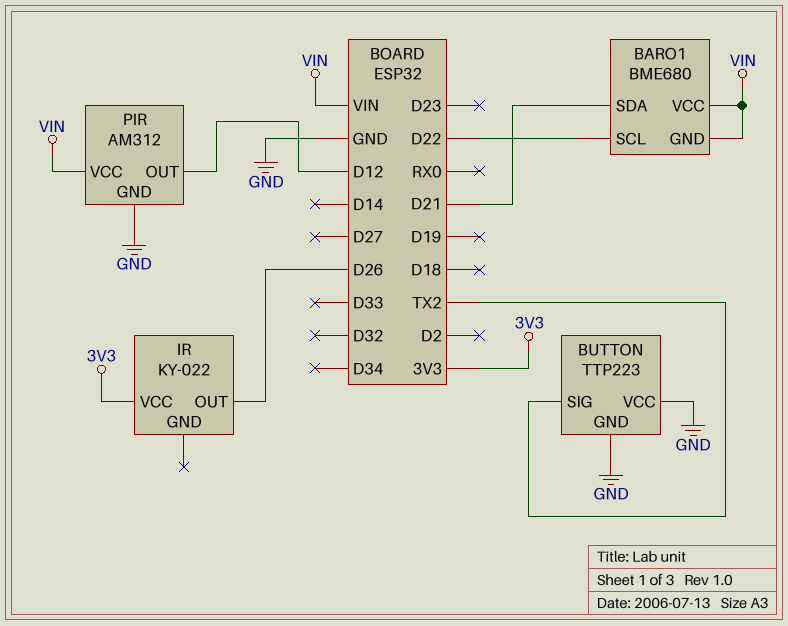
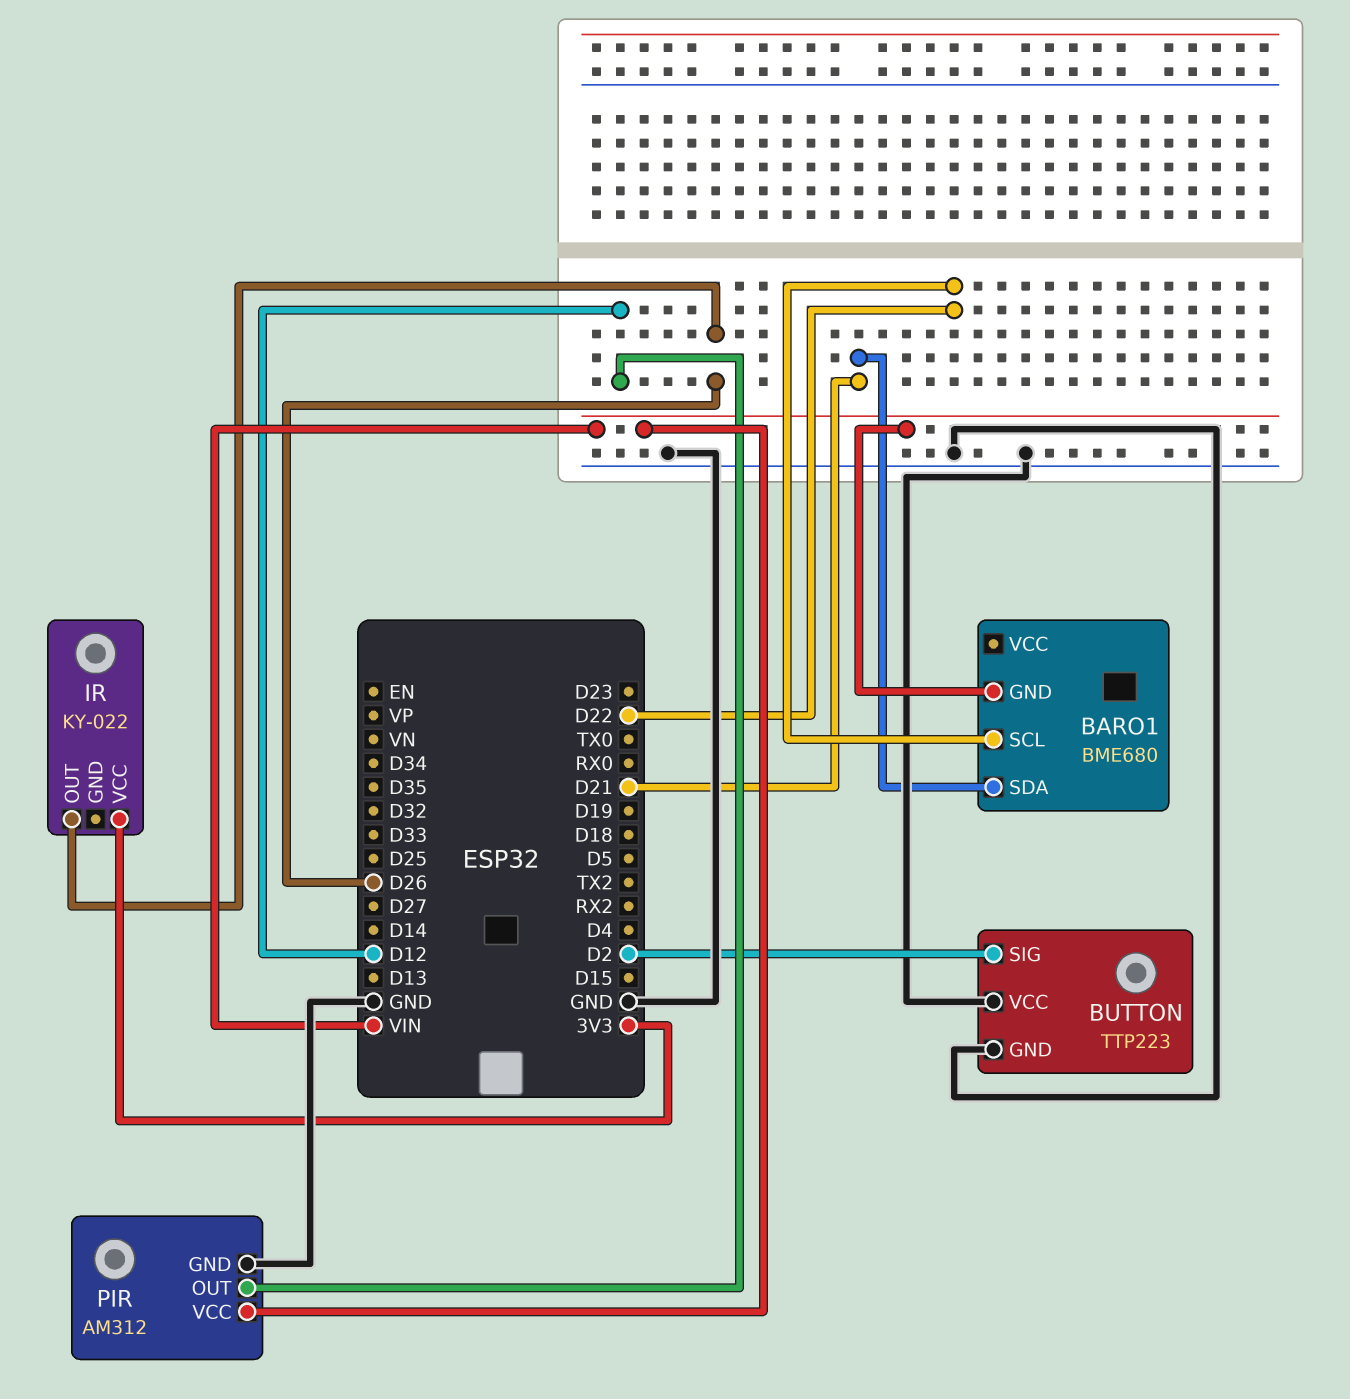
BARO1 pin VCC: VIN -> none
BUTTON pin SIG: TX2 -> D2

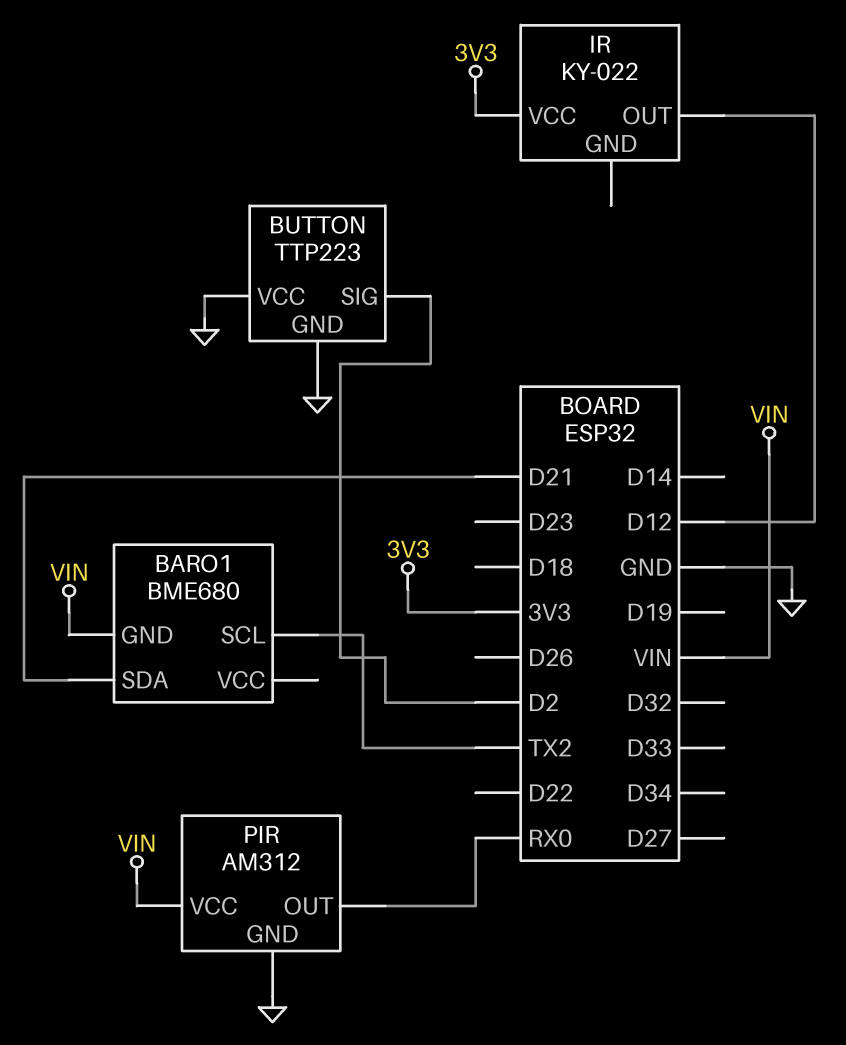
BARO1 pin SCL: D22 -> TX2
IR pin OUT: D26 -> D12
PIR pin OUT: D12 -> RX0

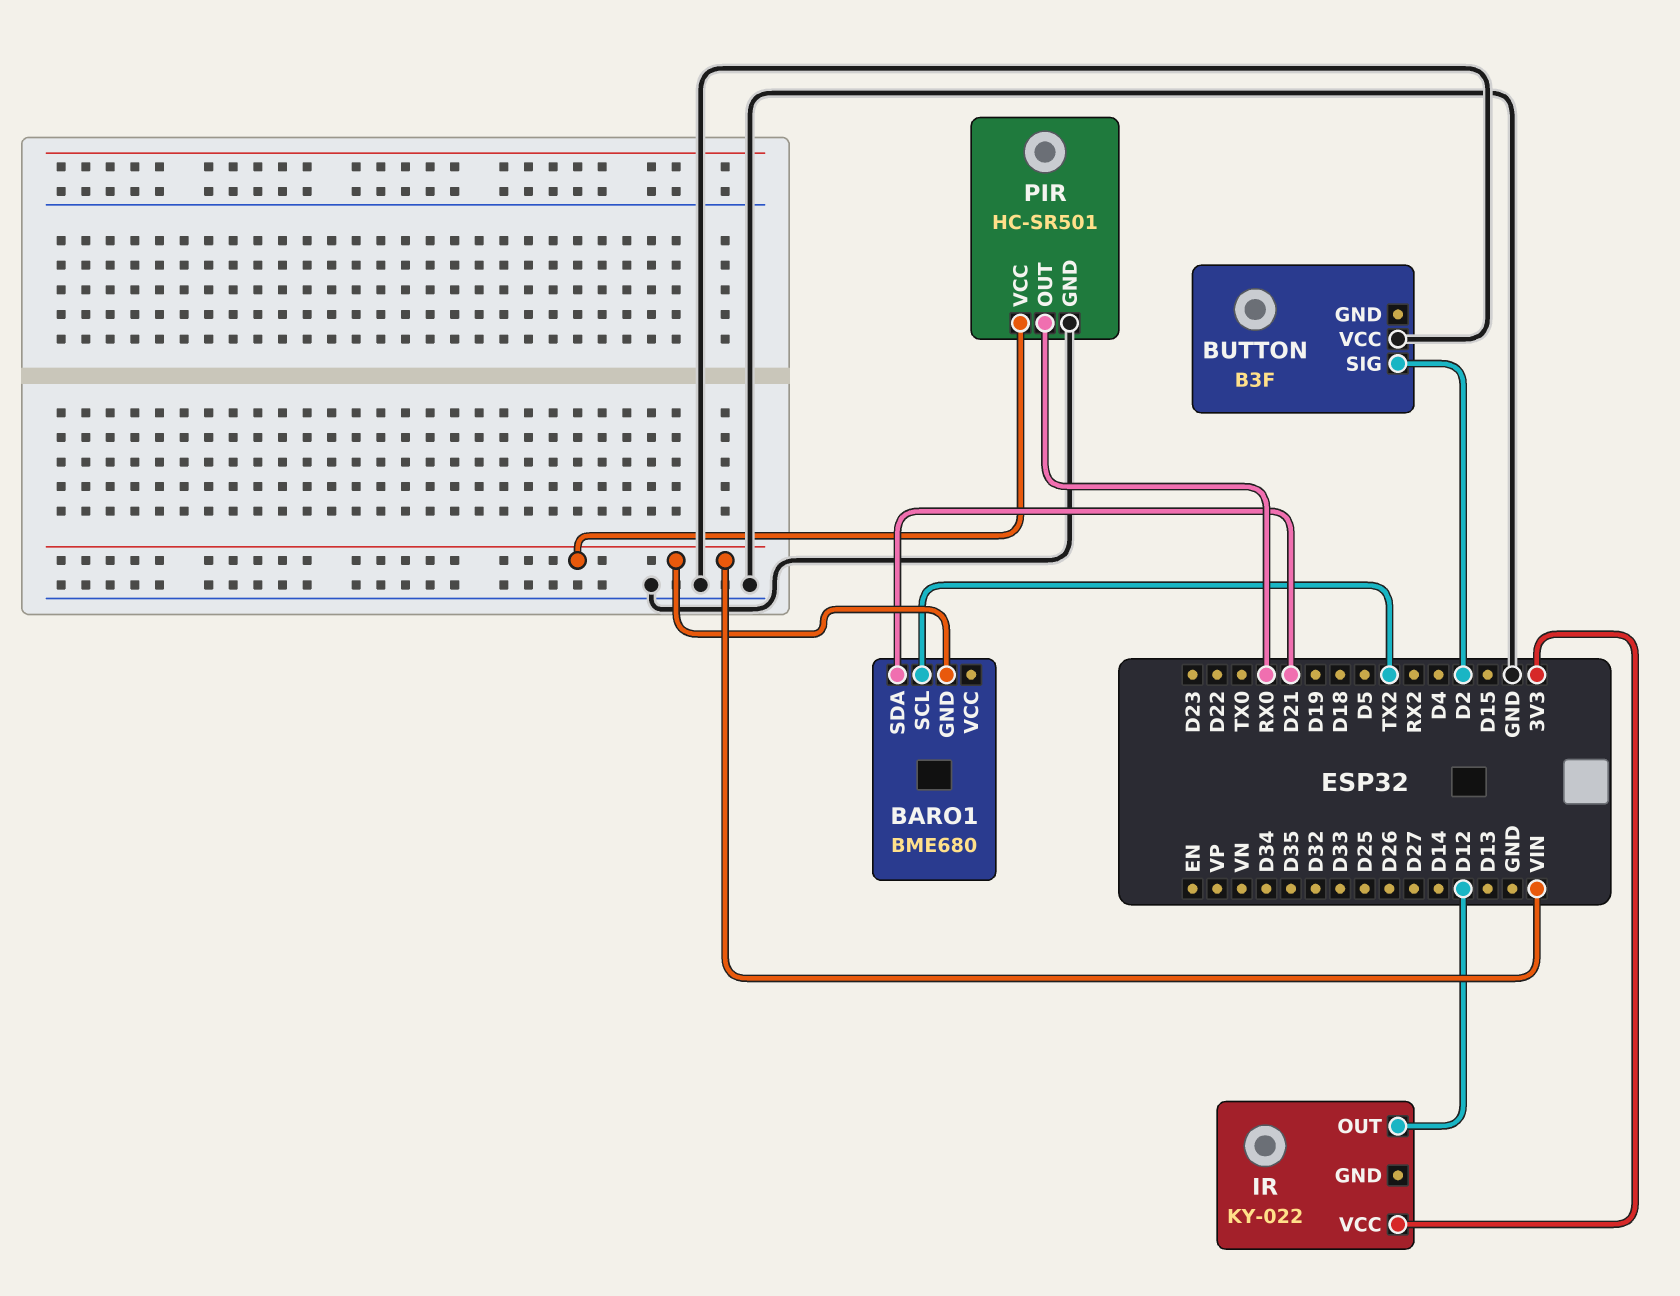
BUTTON: TTP223 -> B3F
BUTTON pin GND: GND -> none
PIR: AM312 -> HC-SR501

